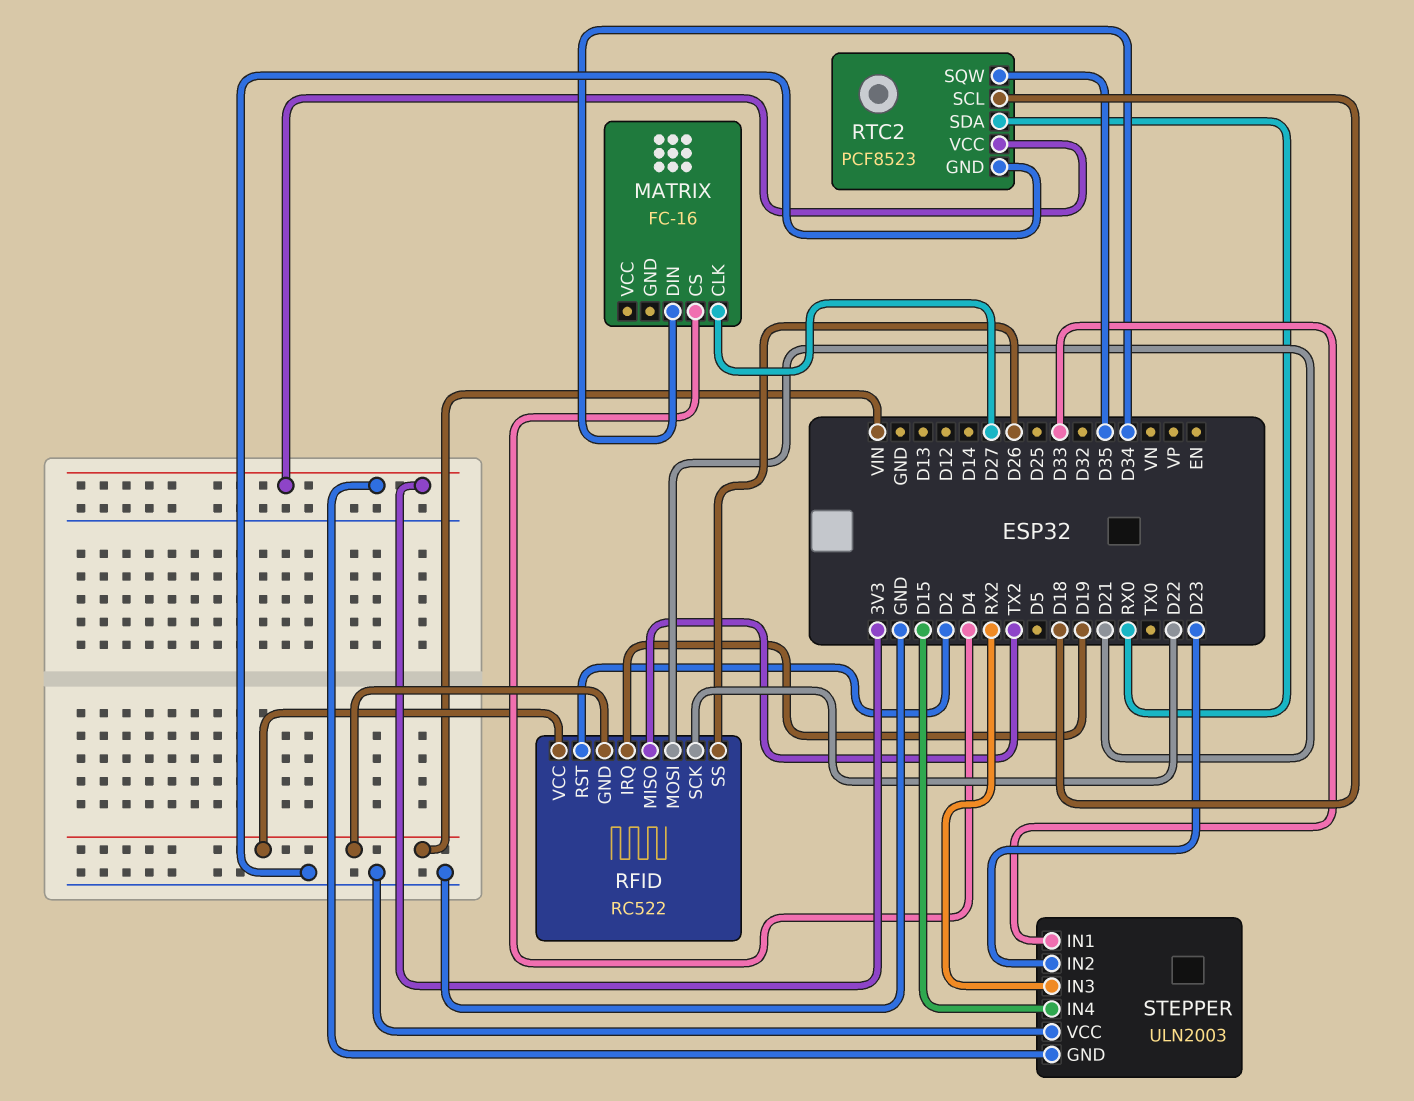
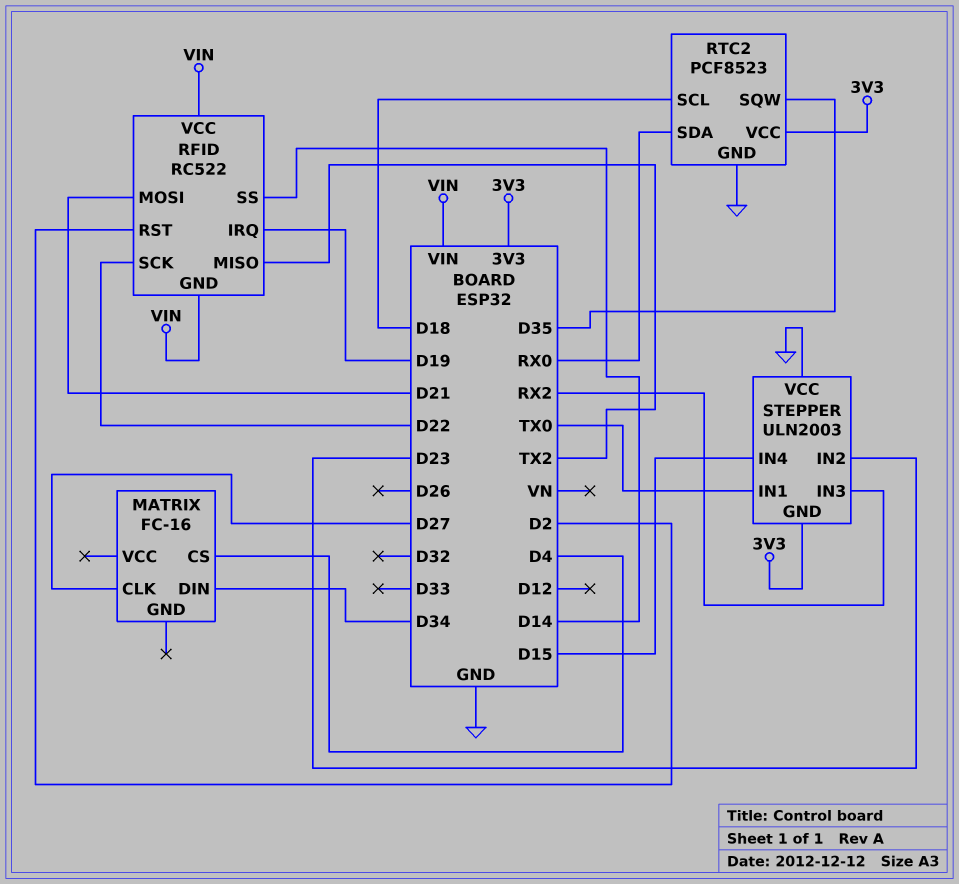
RFID pin SS: D26 -> D14
STEPPER pin IN1: D33 -> TX0

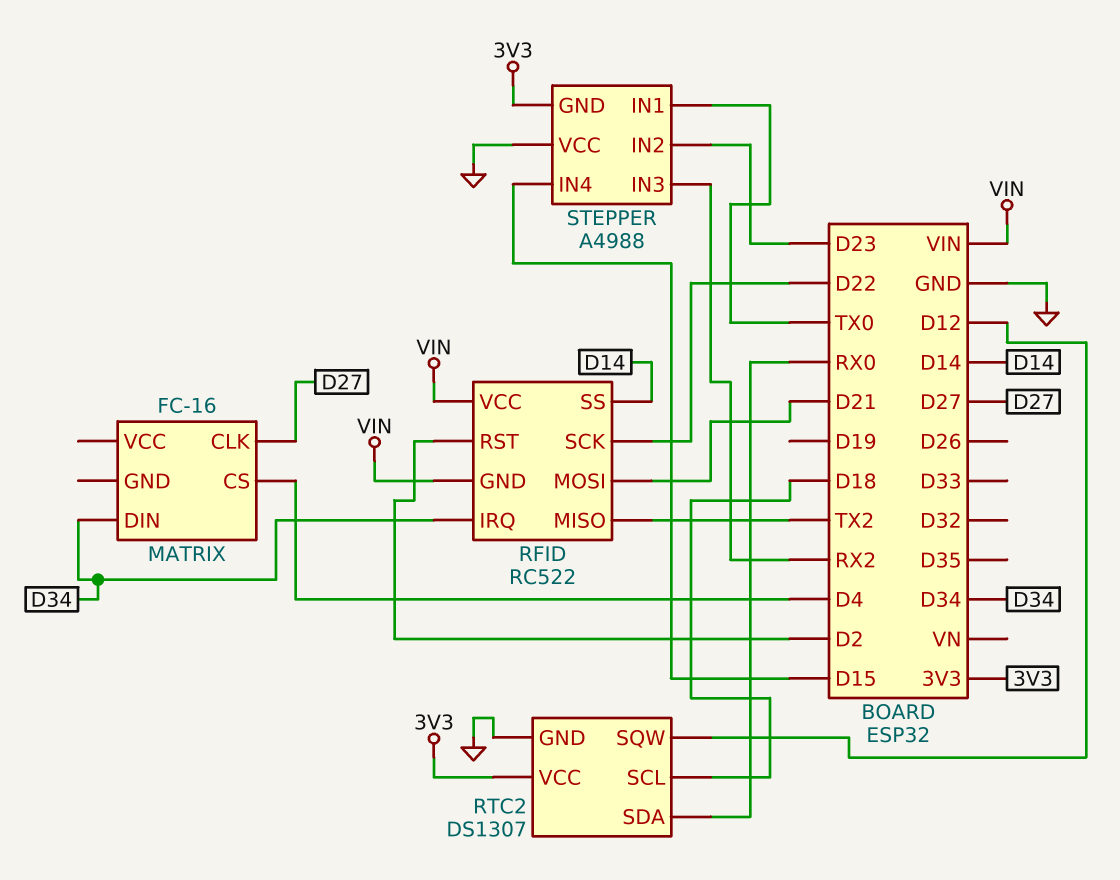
RFID pin IRQ: D19 -> D34
RTC2: PCF8523 -> DS1307
RTC2 pin SQW: D35 -> D12
STEPPER: ULN2003 -> A4988

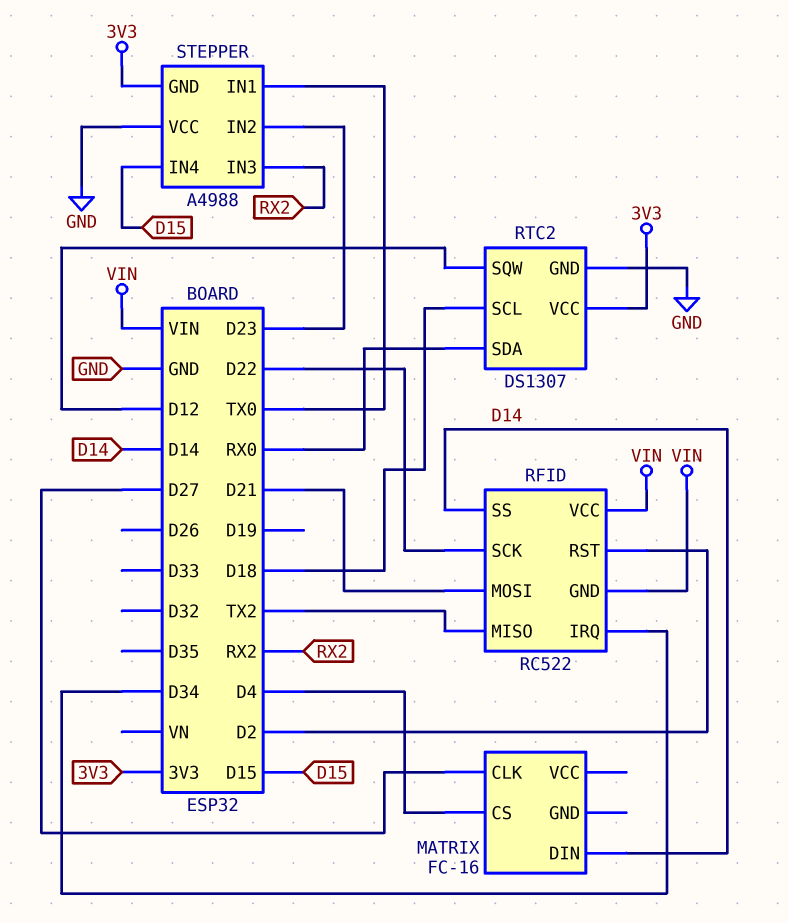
MATRIX pin DIN: D34 -> D14

